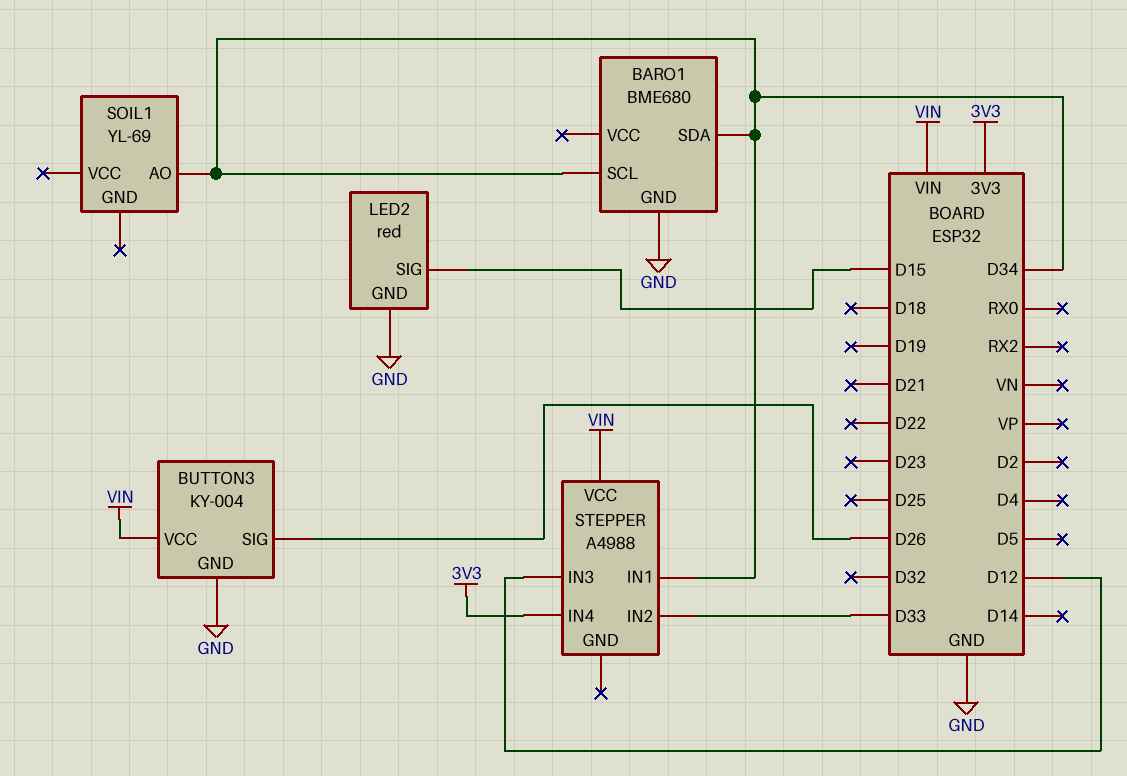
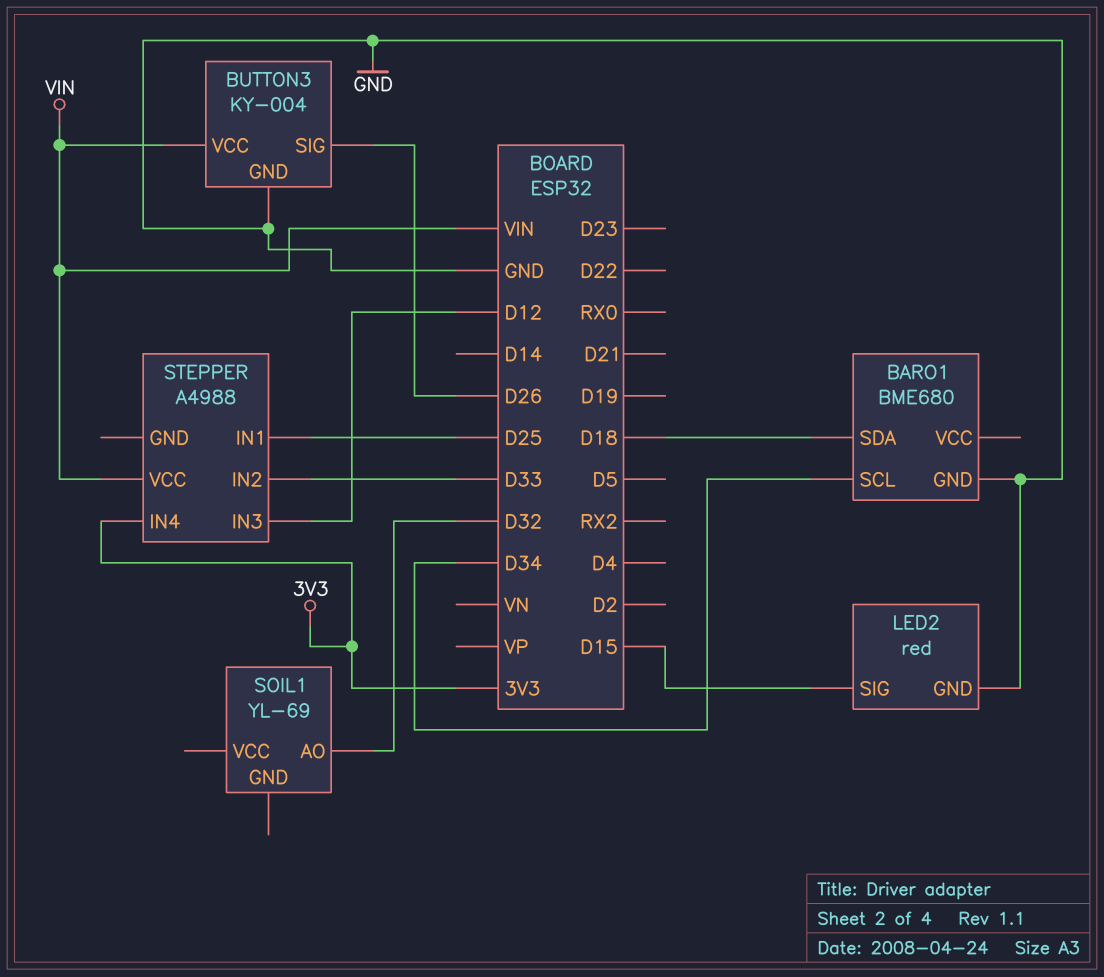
BARO1 pin SDA: D34 -> D18
SOIL1 pin AO: D34 -> D32
STEPPER pin IN1: D34 -> D25

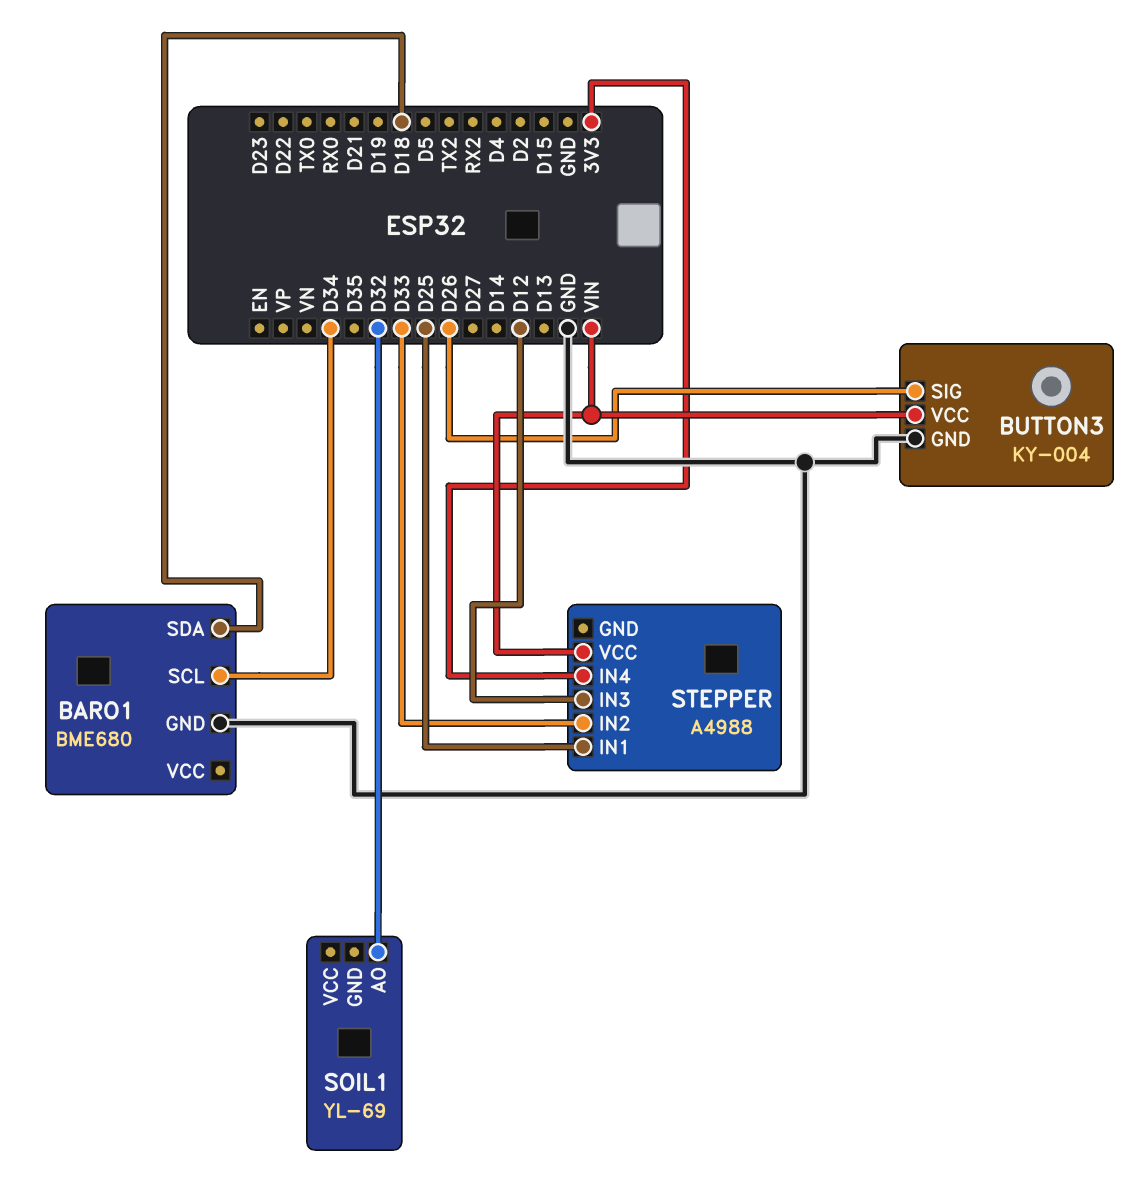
LED2: red -> none
LED2 pin GND: GND -> none
LED2 pin SIG: D15 -> none

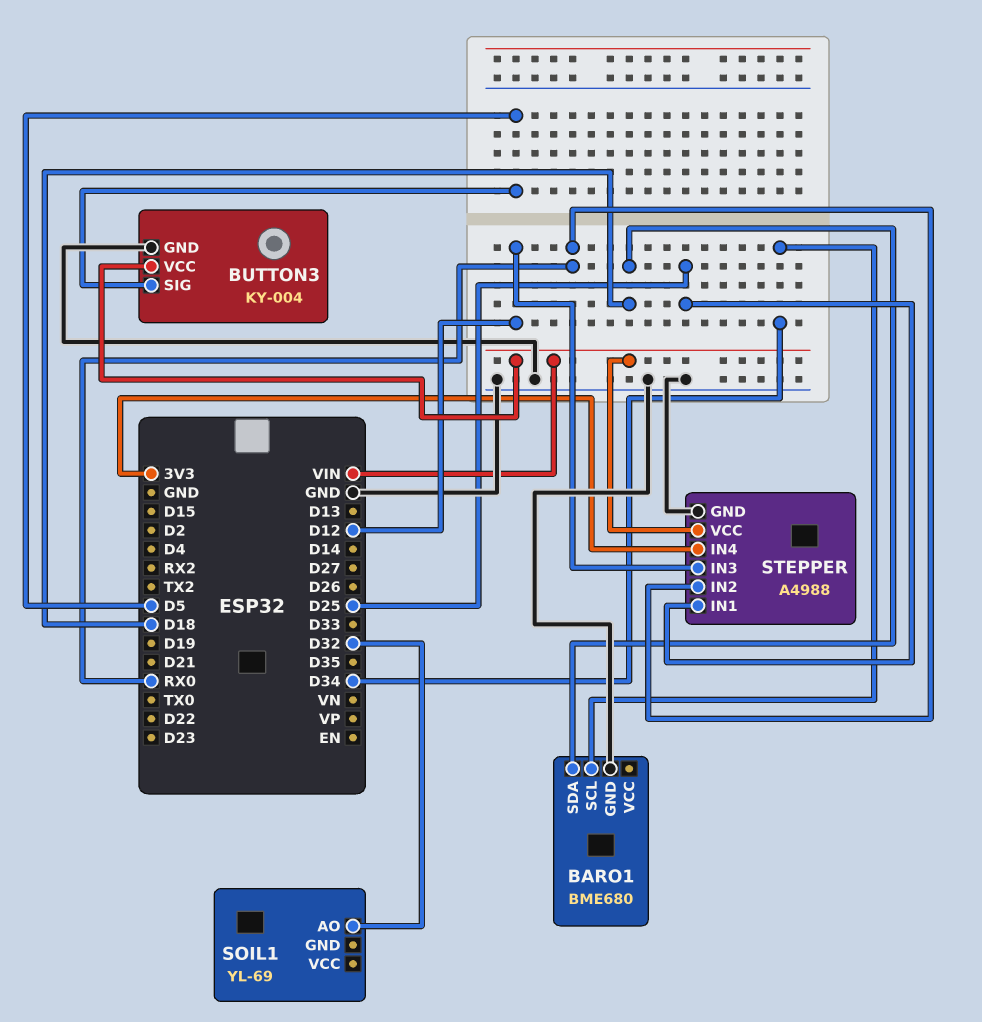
BUTTON3 pin SIG: D26 -> D5
STEPPER pin GND: none -> GND
STEPPER pin IN2: D33 -> RX0

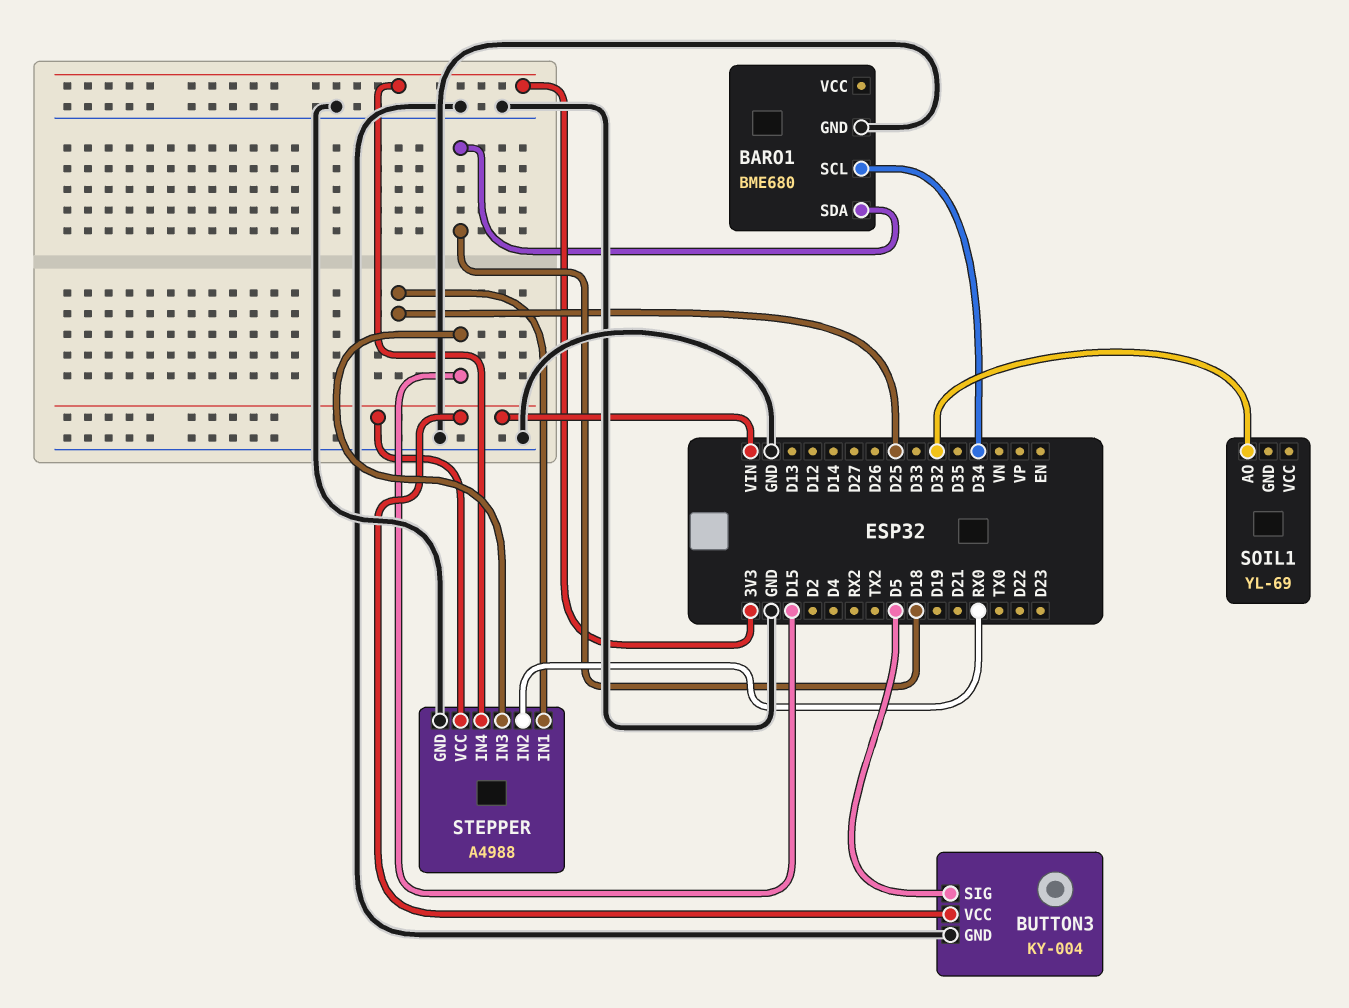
STEPPER pin IN3: D12 -> D15

